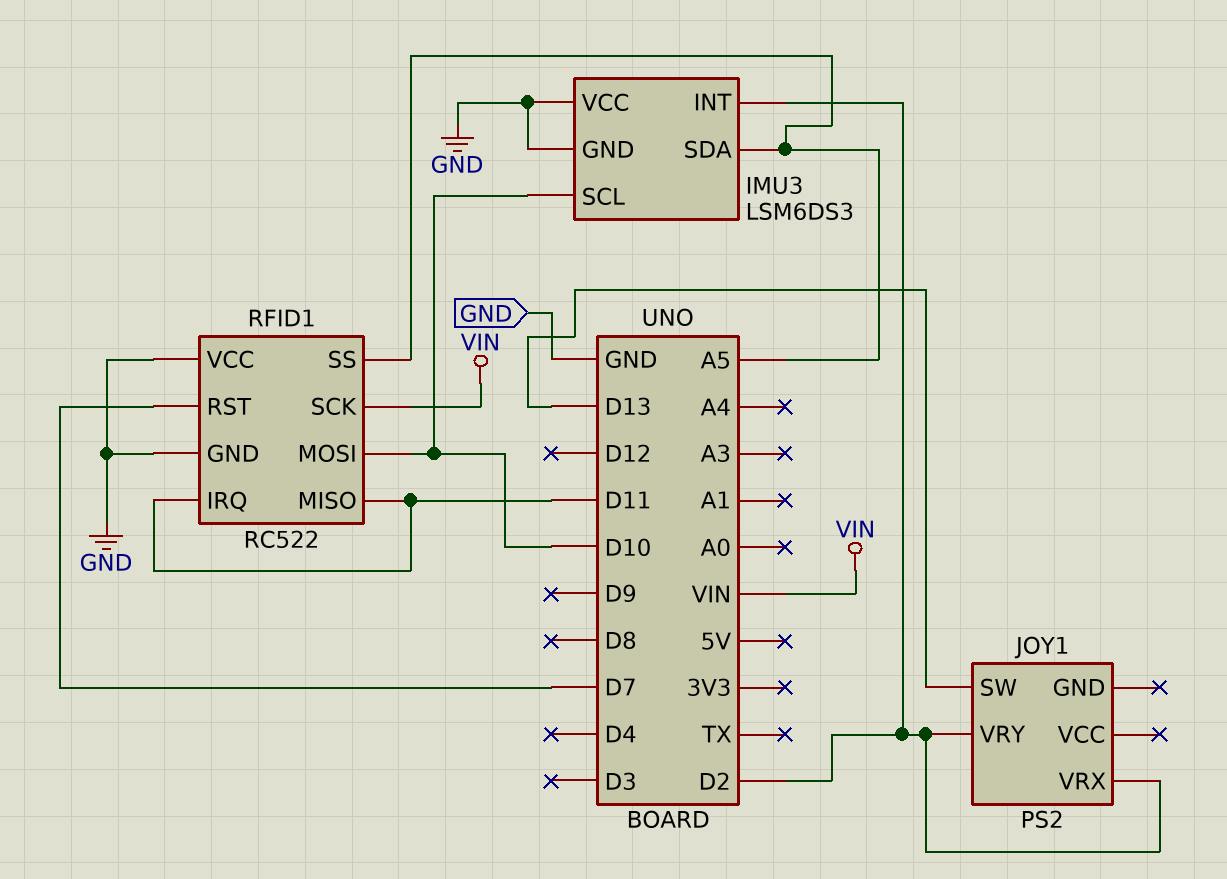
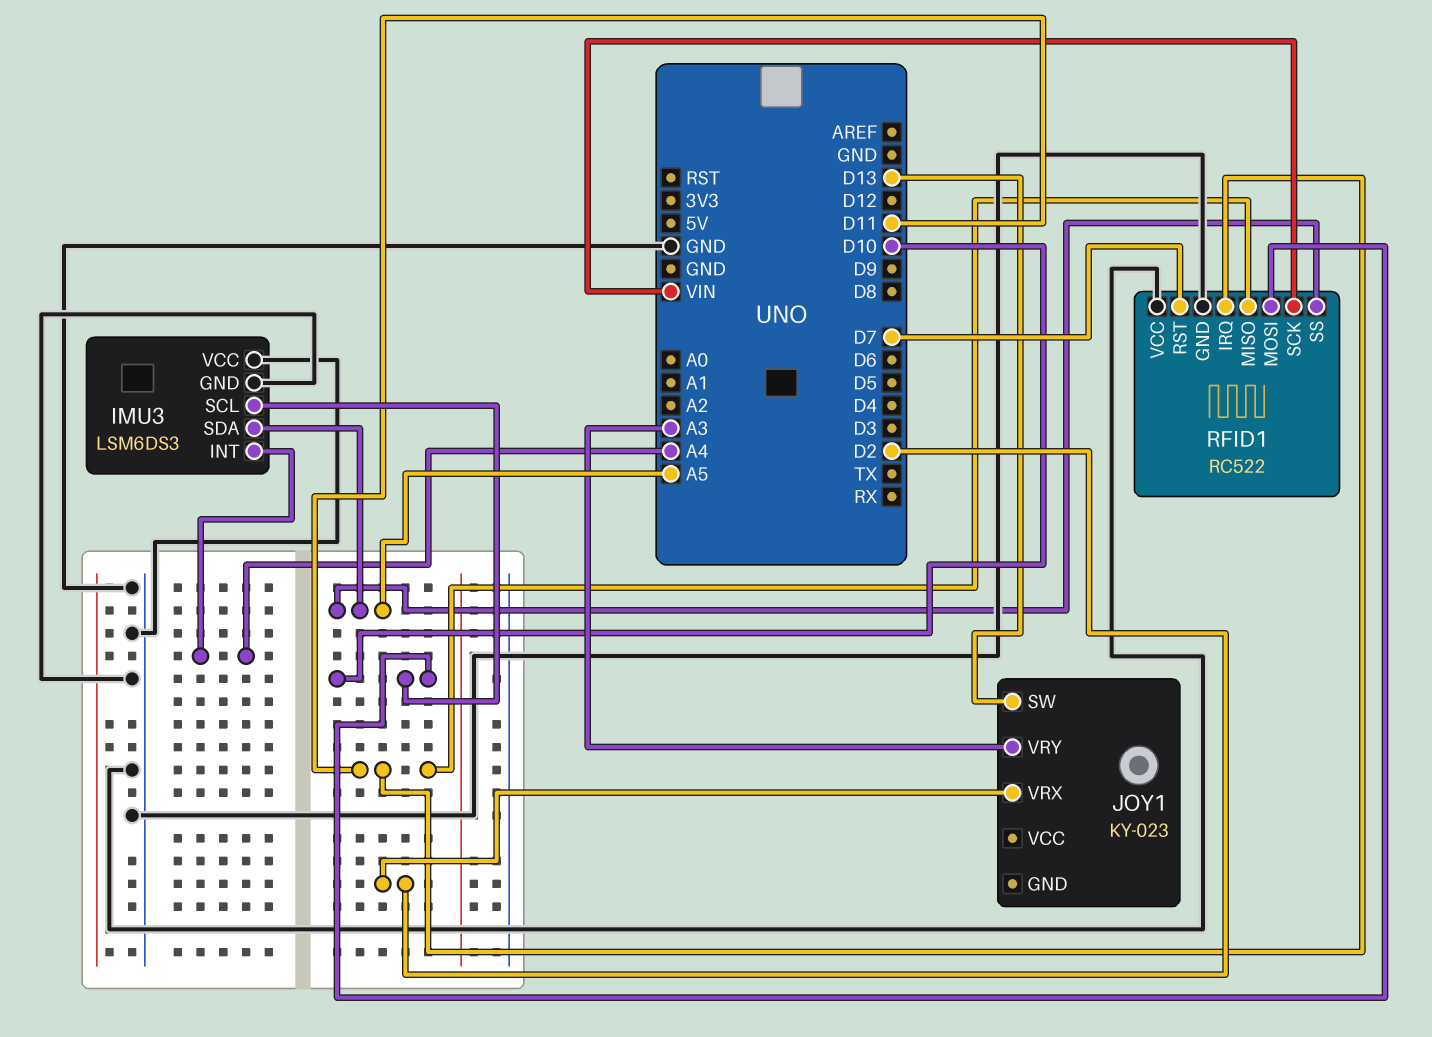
IMU3 pin INT: D2 -> A4
JOY1: PS2 -> KY-023
JOY1 pin VRY: D2 -> A3

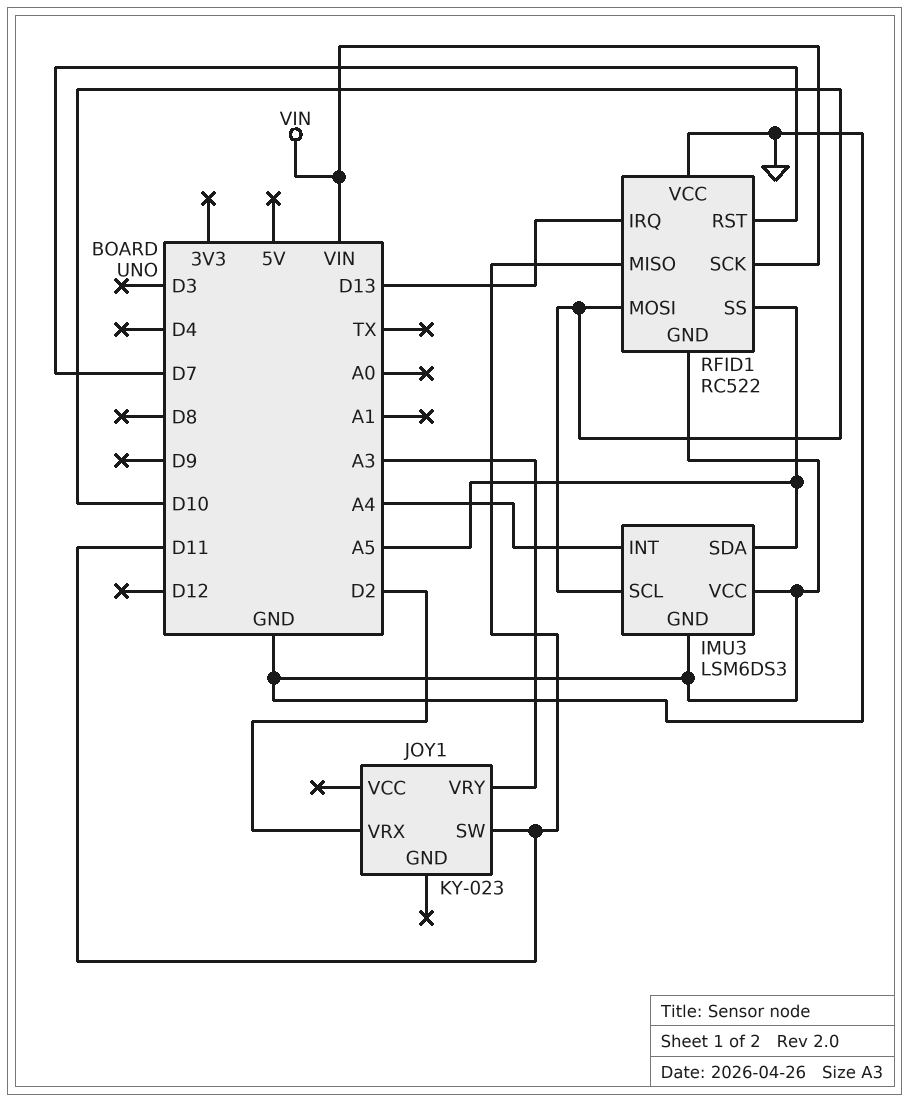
JOY1 pin SW: D13 -> D11
RFID1 pin IRQ: D11 -> D13

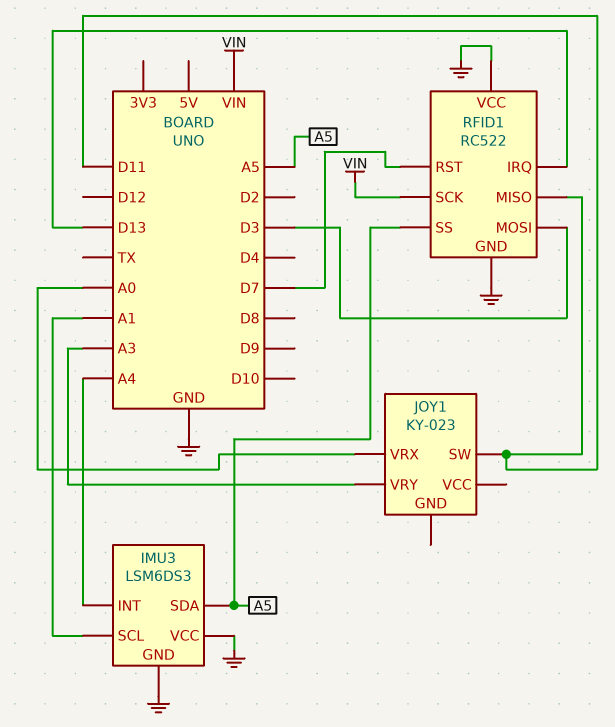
IMU3 pin SCL: D10 -> A1
JOY1 pin VRX: D2 -> A0
RFID1 pin MOSI: D10 -> D3

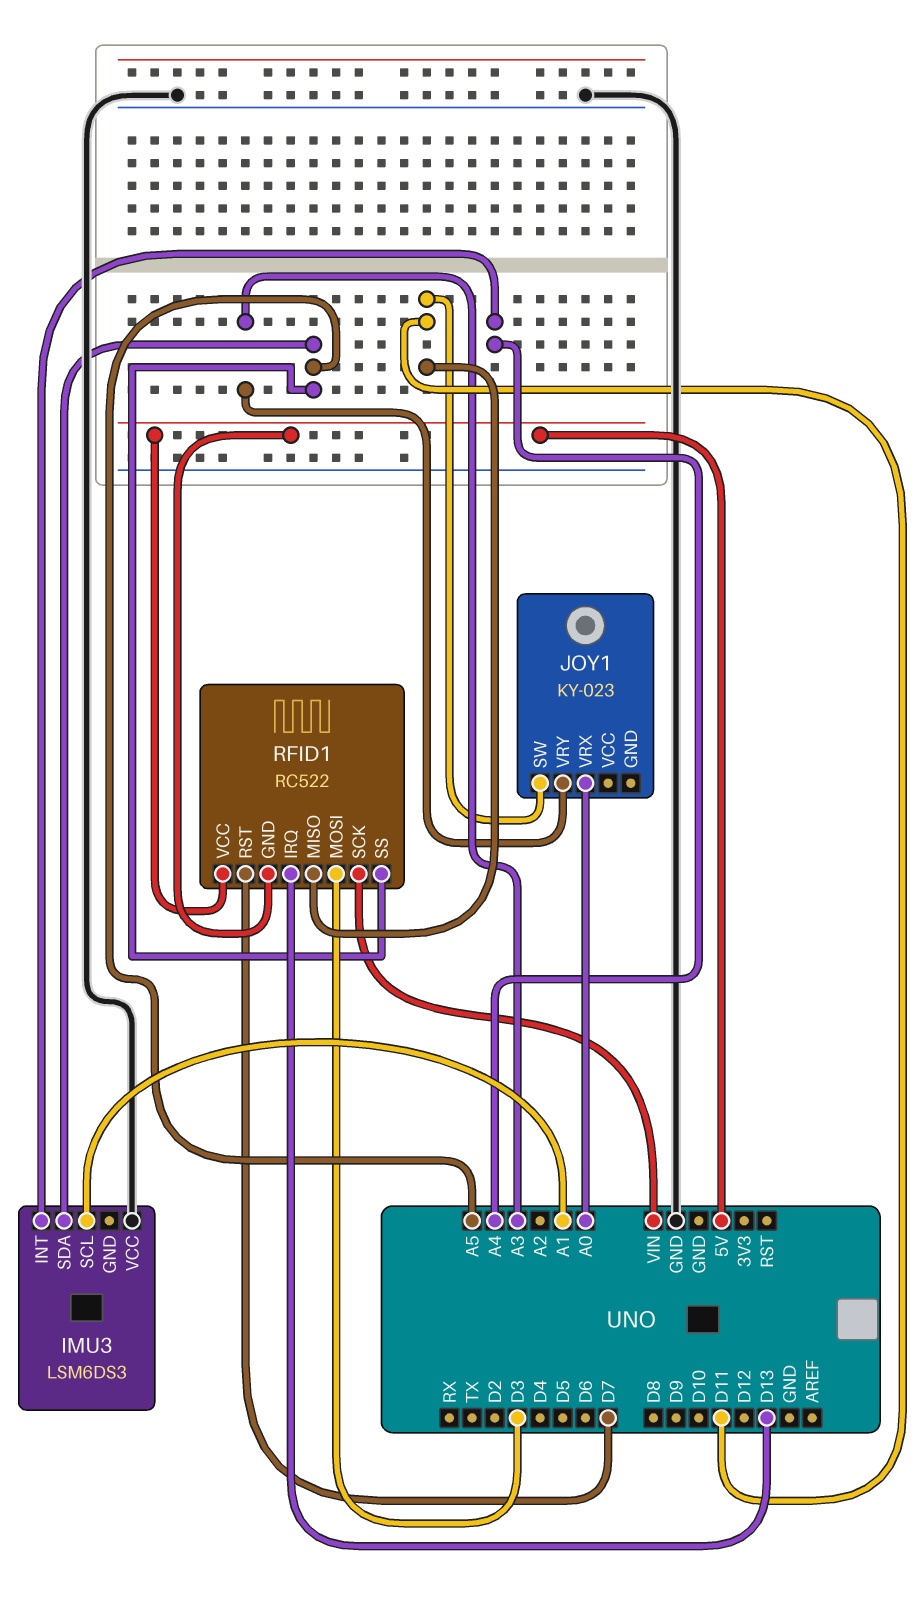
IMU3 pin GND: GND -> none
RFID1 pin GND: GND -> 5V
RFID1 pin VCC: GND -> 5V

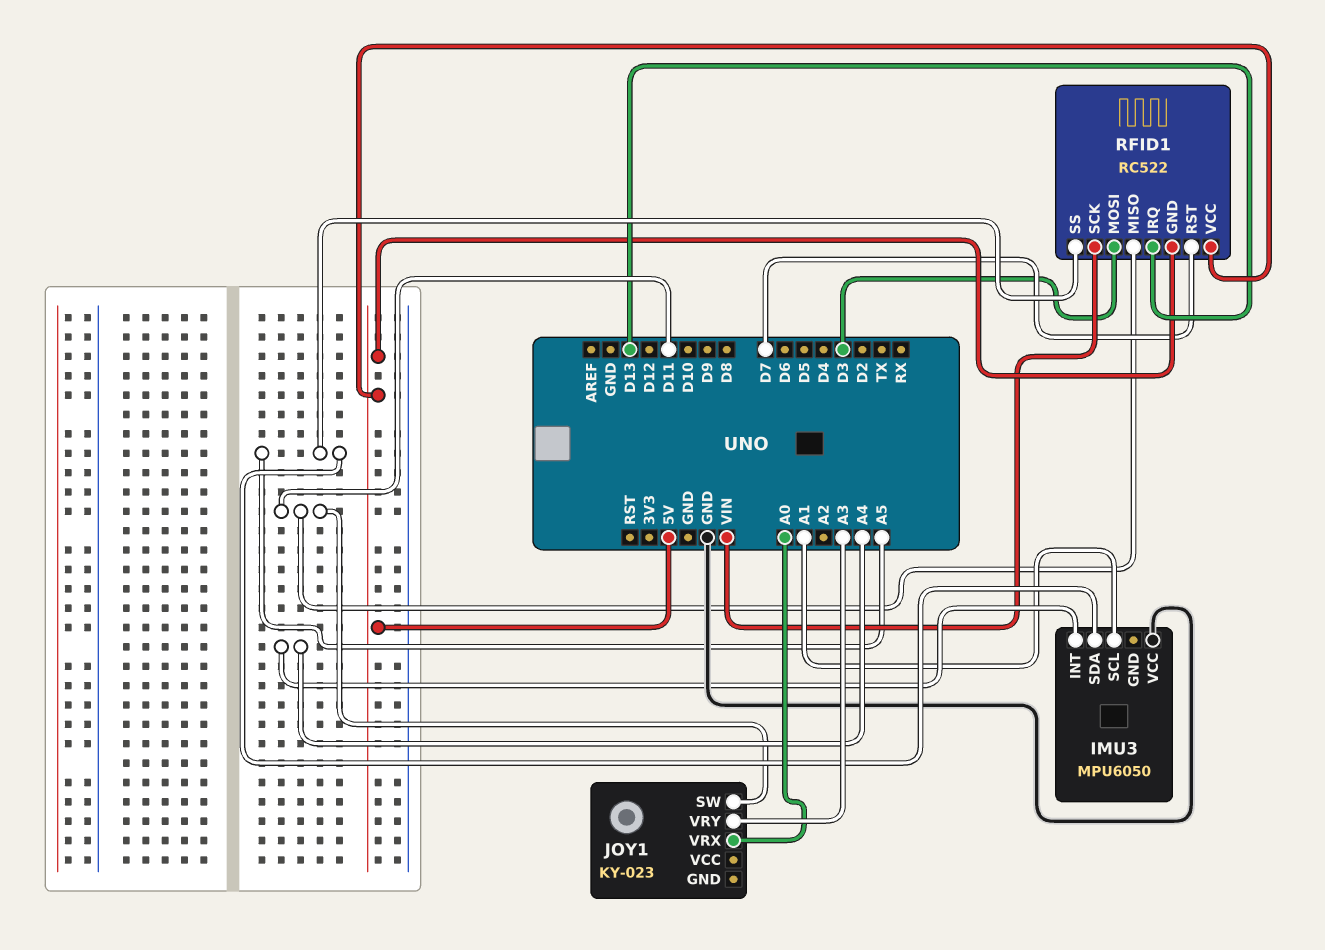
IMU3: LSM6DS3 -> MPU6050

